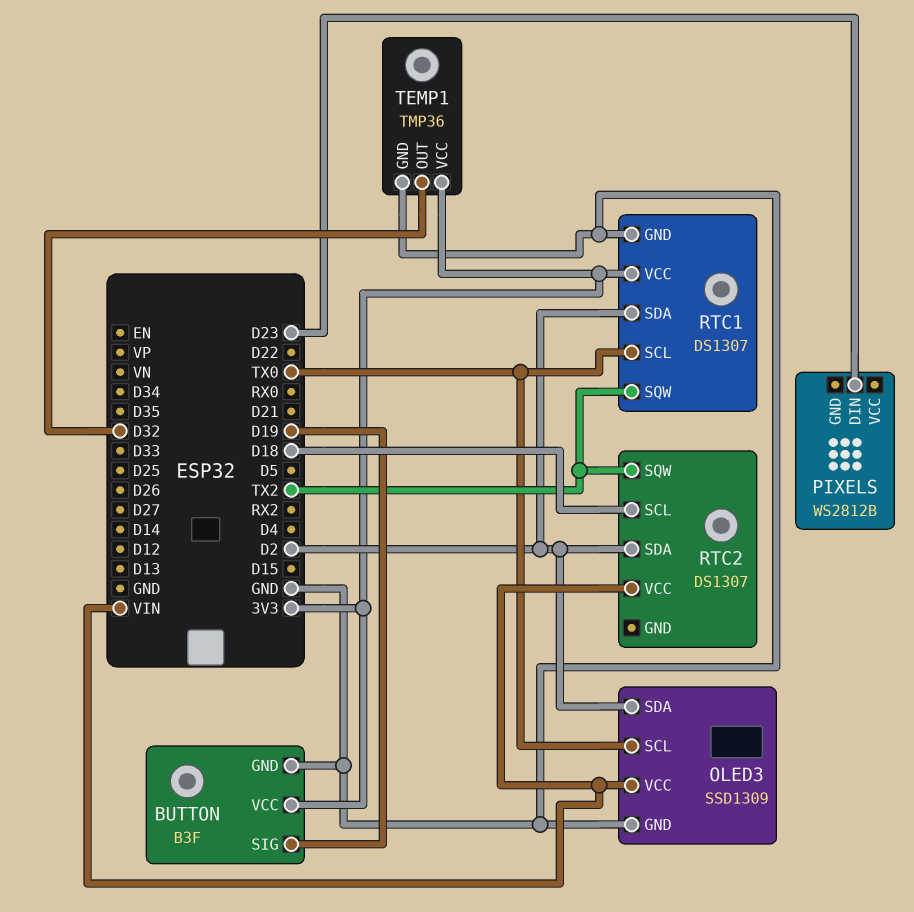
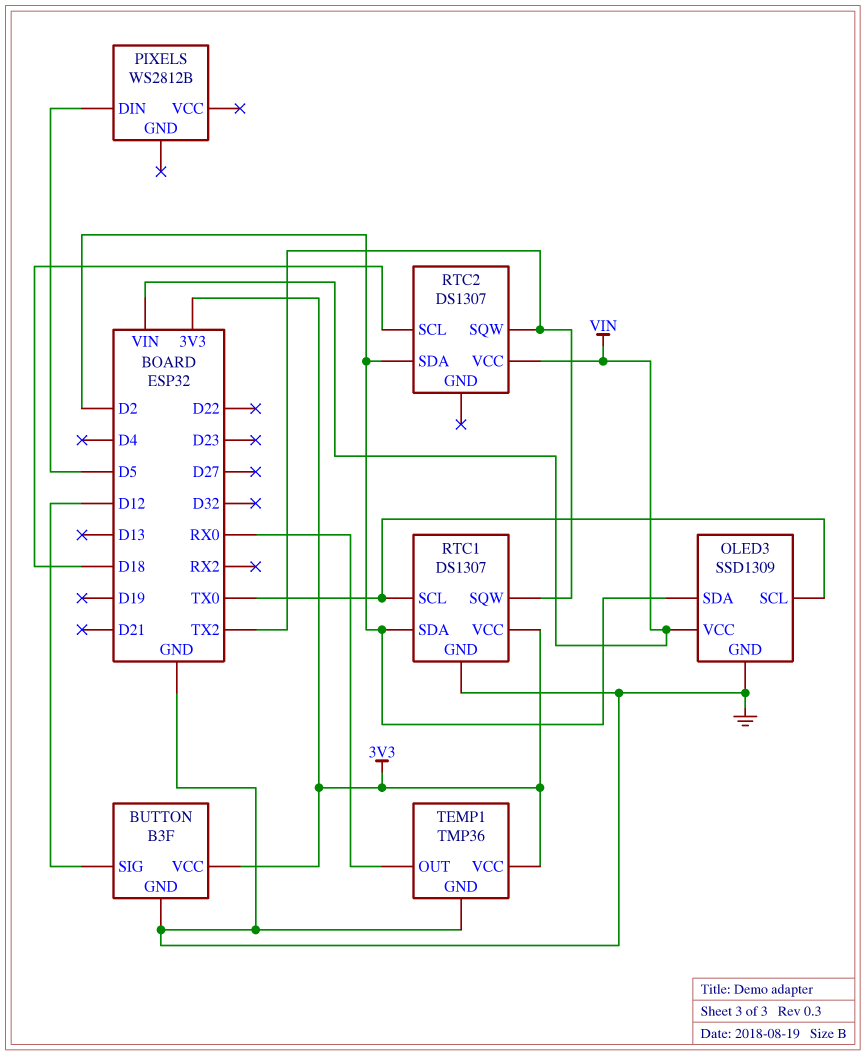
BUTTON pin SIG: D19 -> D12
PIXELS pin DIN: D23 -> D5
TEMP1 pin OUT: D32 -> RX0

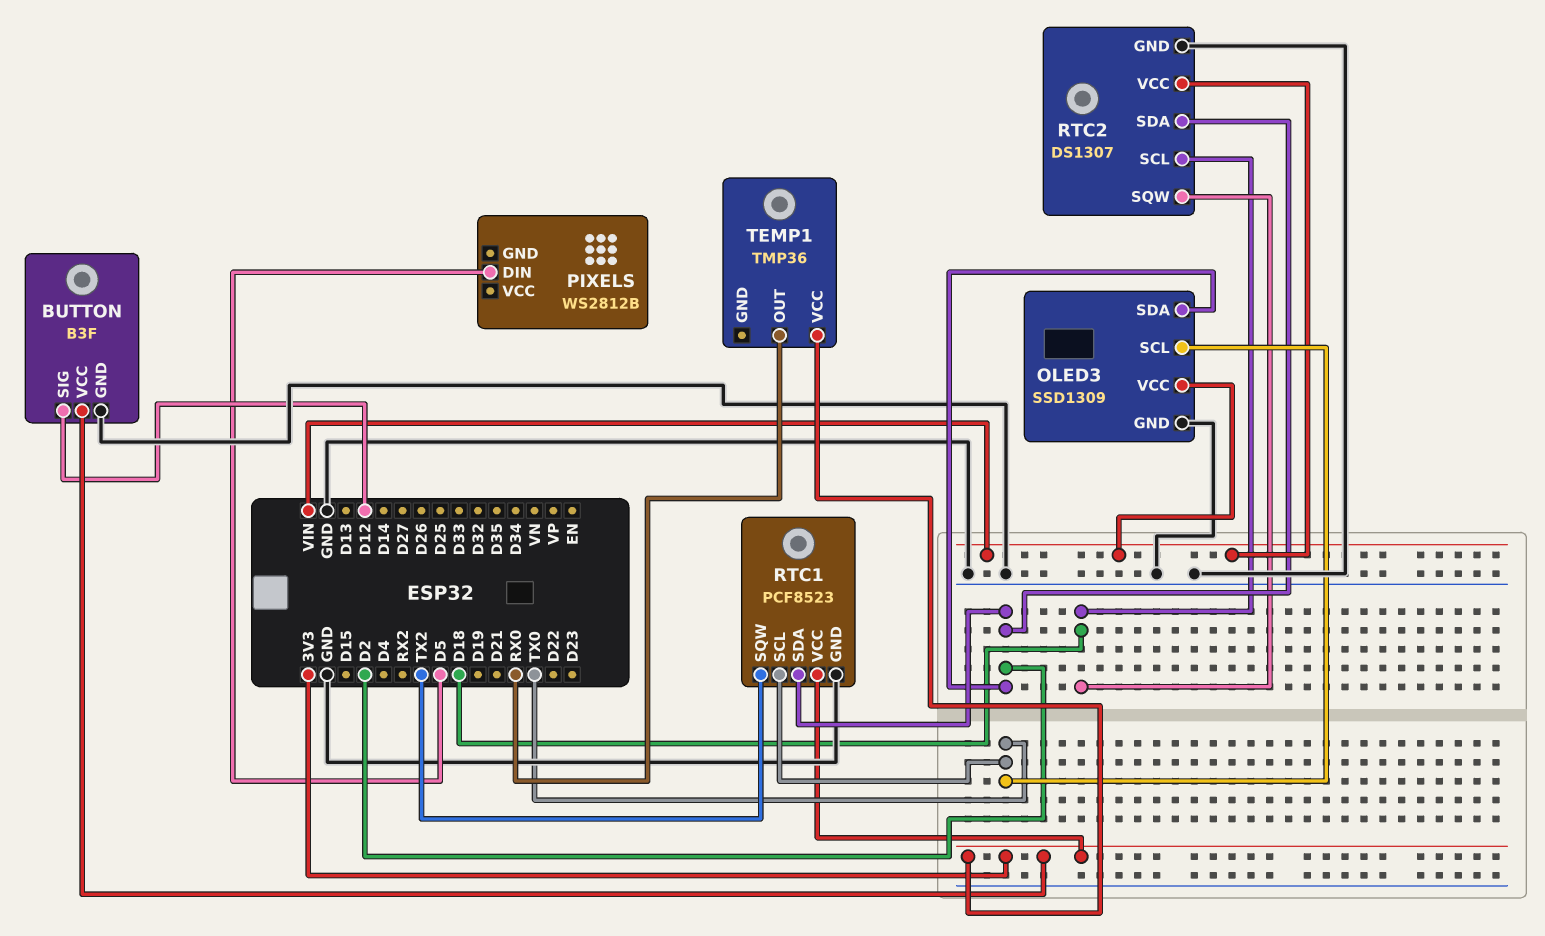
RTC1: DS1307 -> PCF8523
RTC2 pin GND: none -> GND
RTC2 pin SQW: TX2 -> D18
TEMP1 pin GND: GND -> none

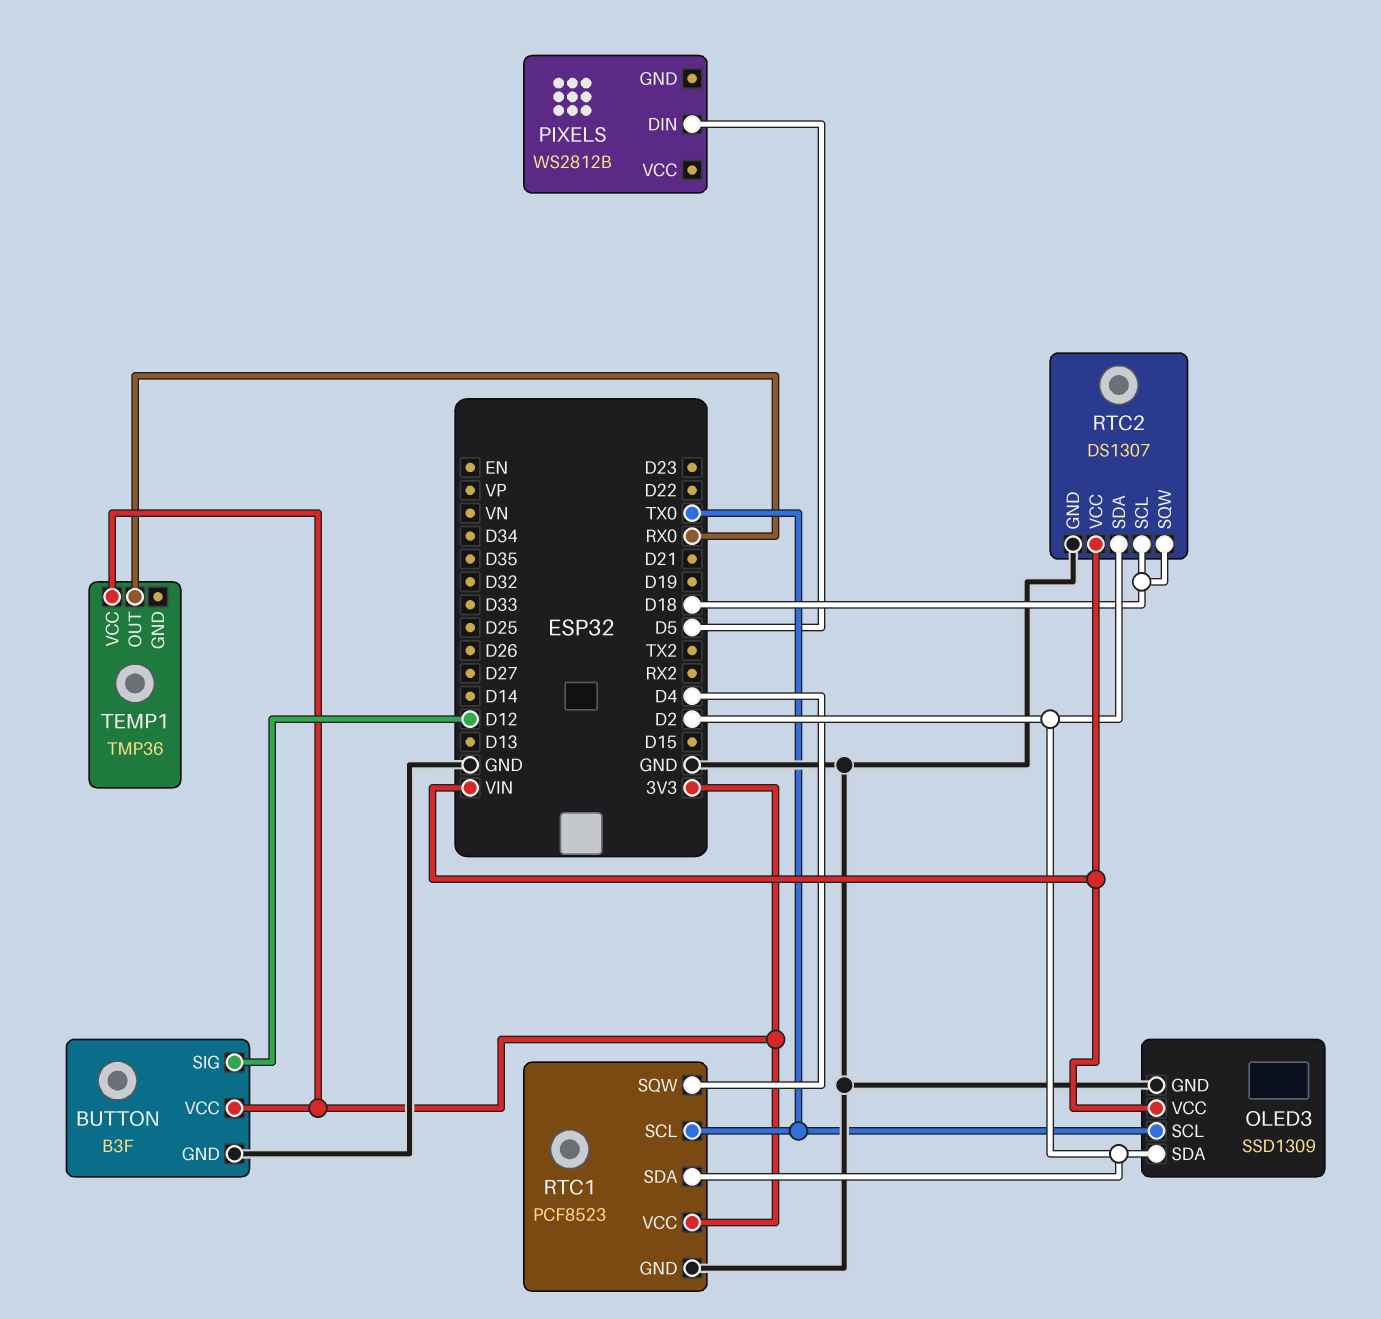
RTC1 pin SQW: TX2 -> D4

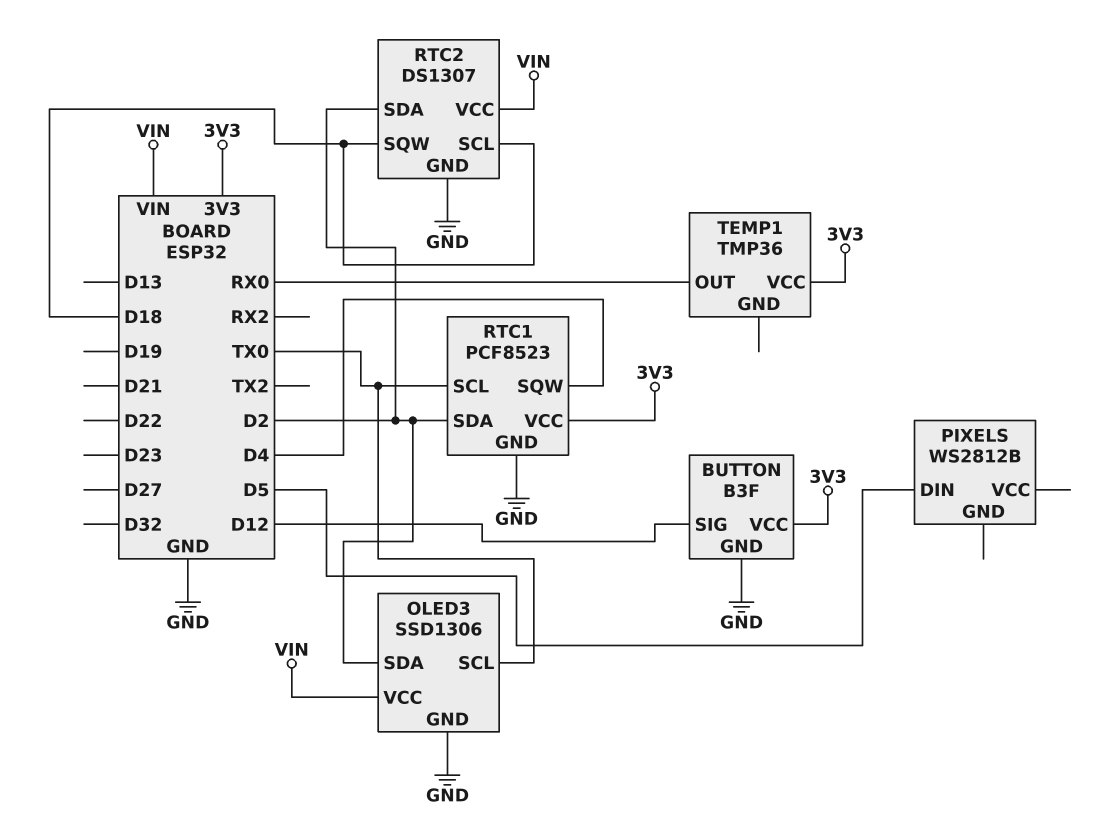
OLED3: SSD1309 -> SSD1306

